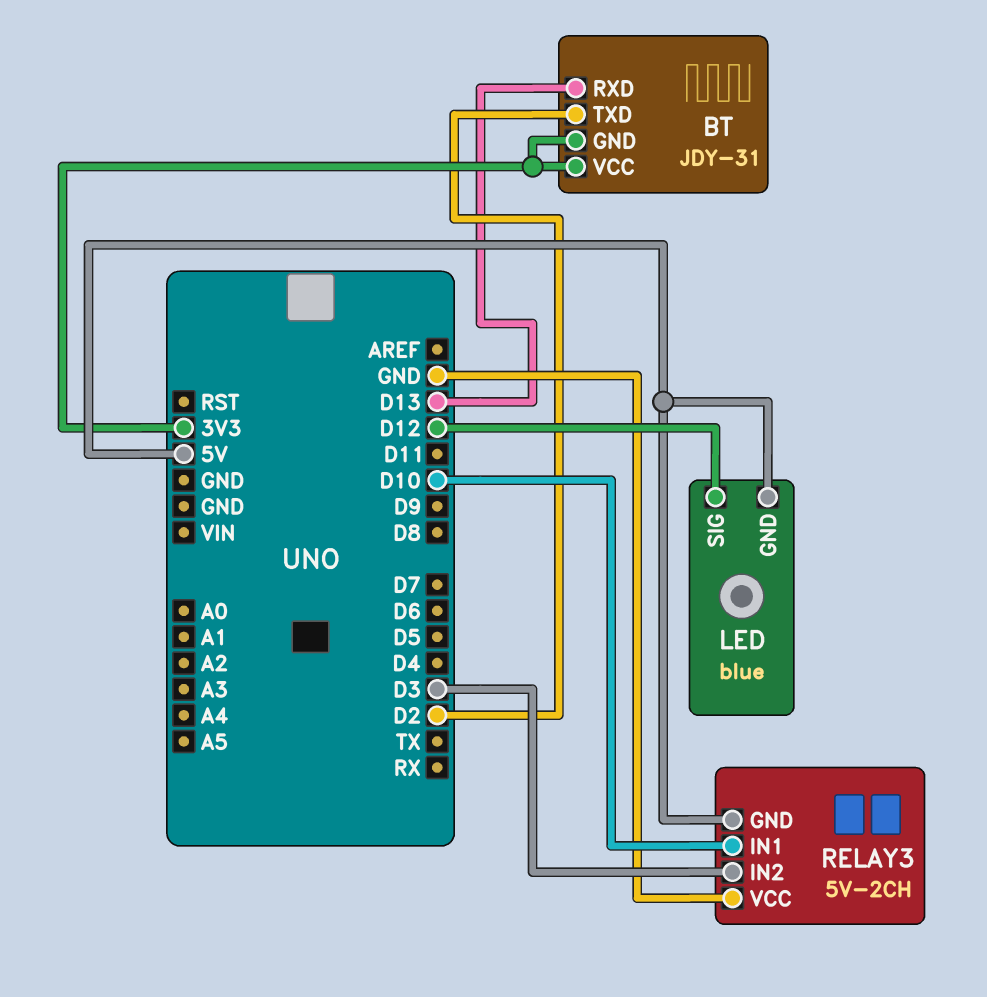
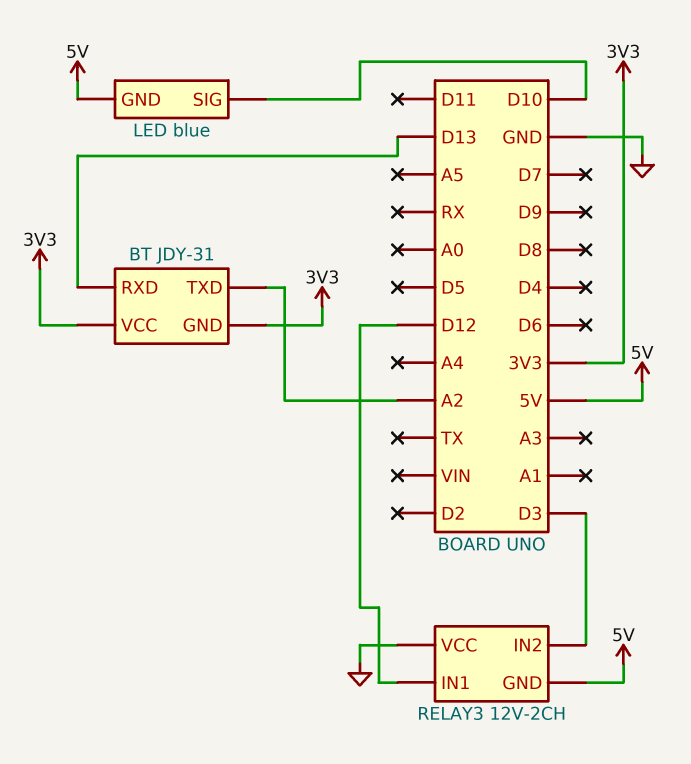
BT pin TXD: D2 -> A2
LED pin SIG: D12 -> D10
RELAY3: 5V-2CH -> 12V-2CH
RELAY3 pin IN1: D10 -> D12

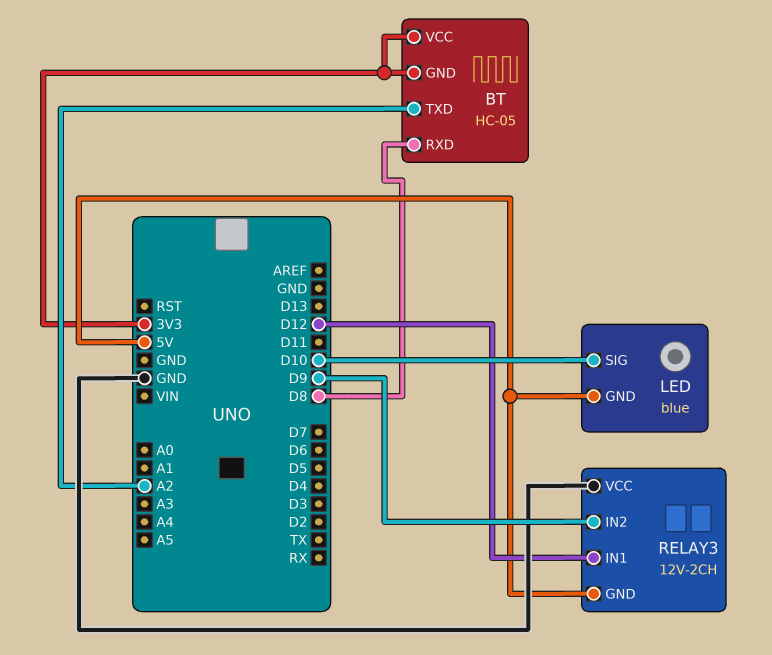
BT: JDY-31 -> HC-05
BT pin RXD: D13 -> D8
RELAY3 pin IN2: D3 -> D9

